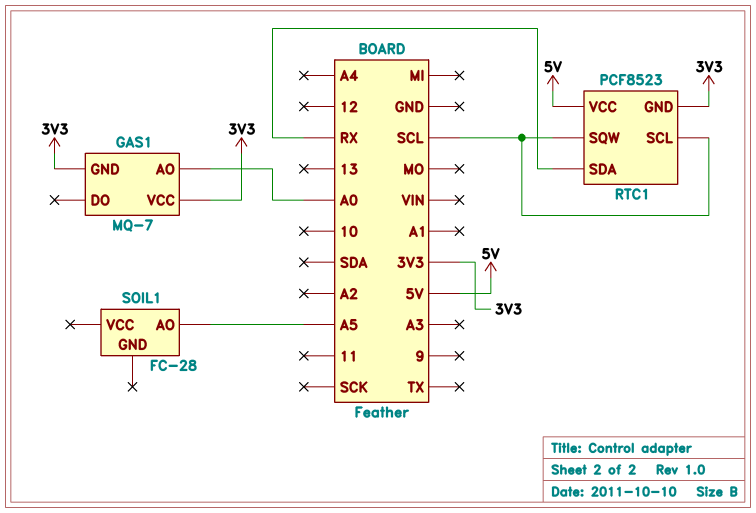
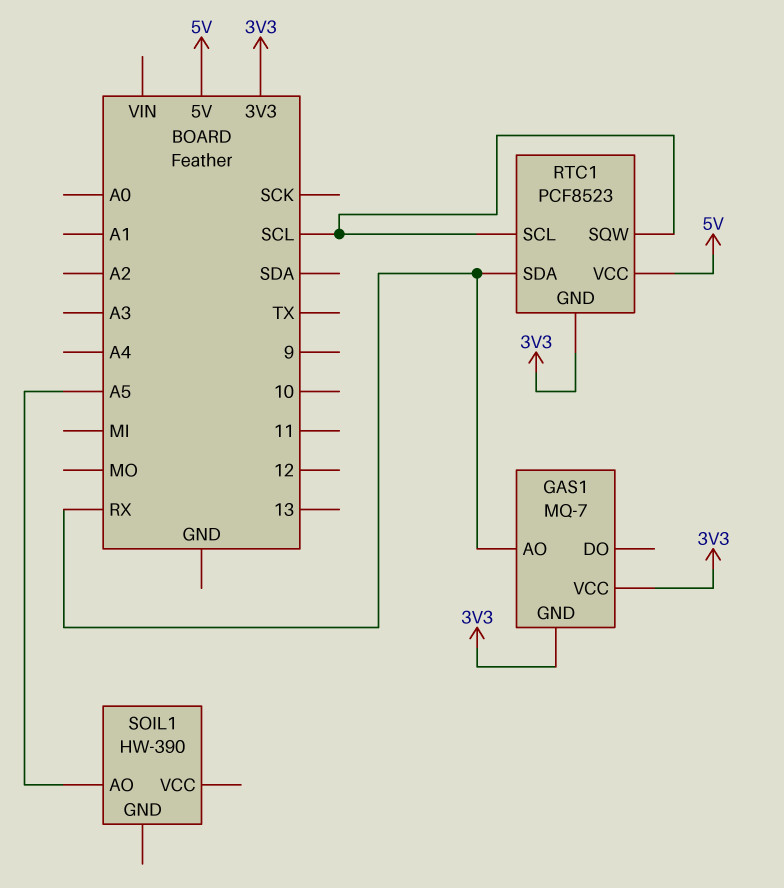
GAS1 pin AO: A0 -> RX
SOIL1: FC-28 -> HW-390

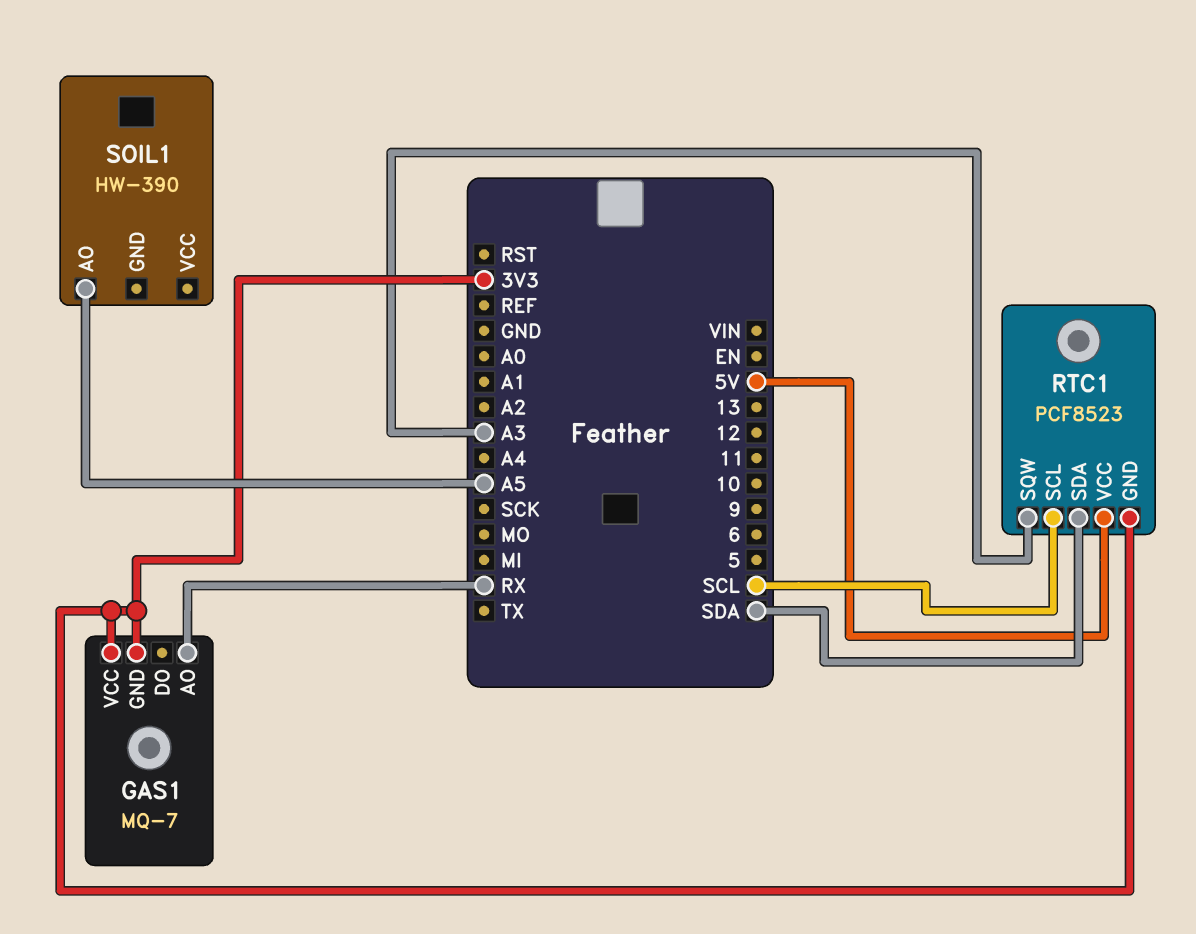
RTC1 pin SDA: RX -> SDA
RTC1 pin SQW: SCL -> A3

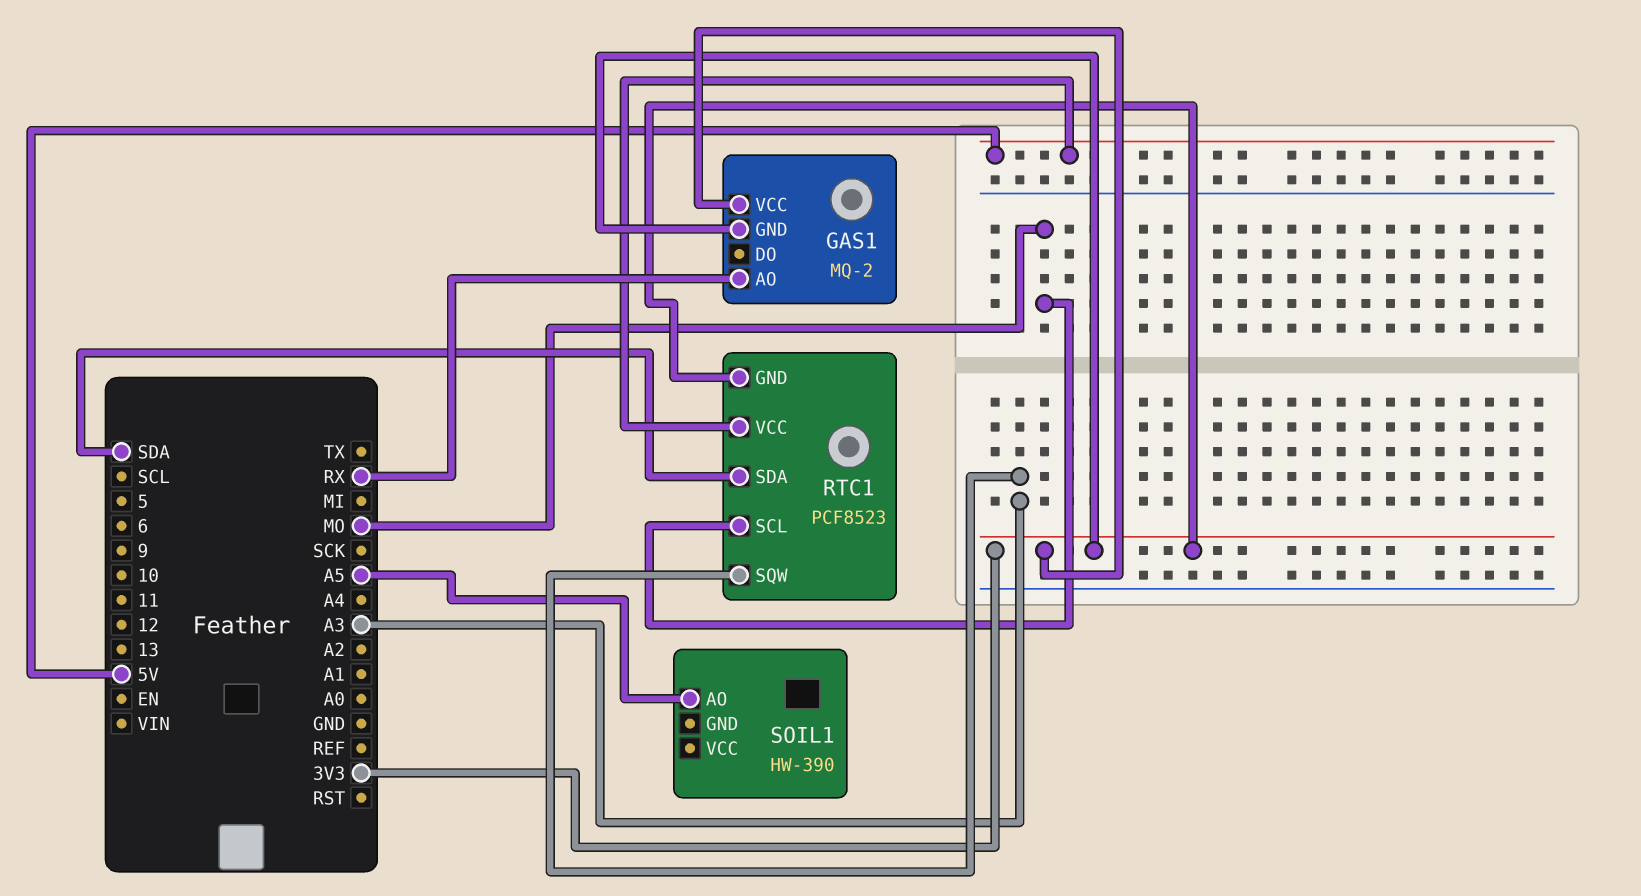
GAS1: MQ-7 -> MQ-2
RTC1 pin SCL: SCL -> MO

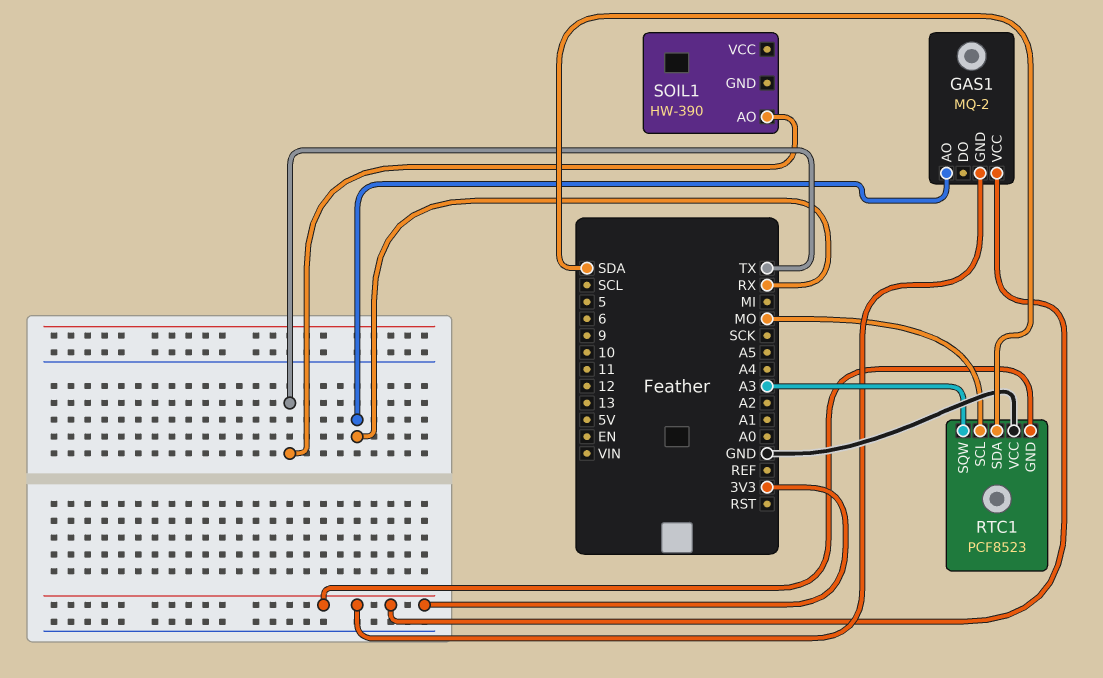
RTC1 pin VCC: 5V -> GND
SOIL1 pin AO: A5 -> TX

